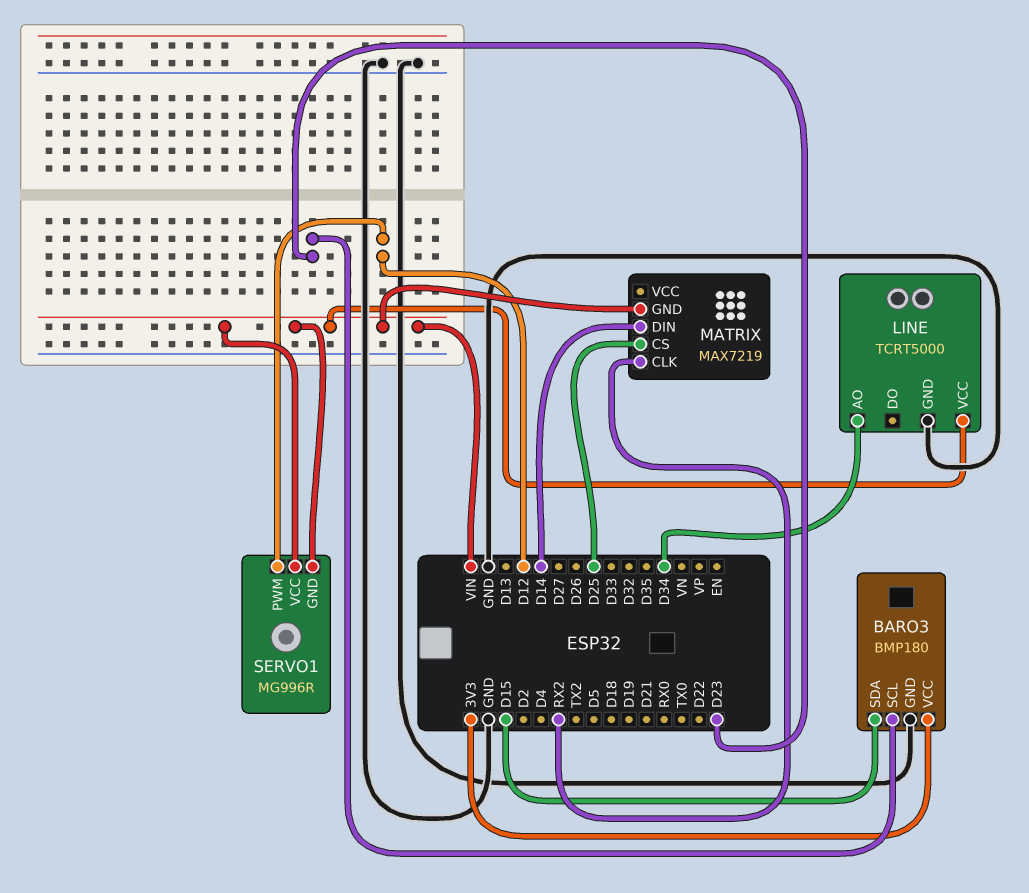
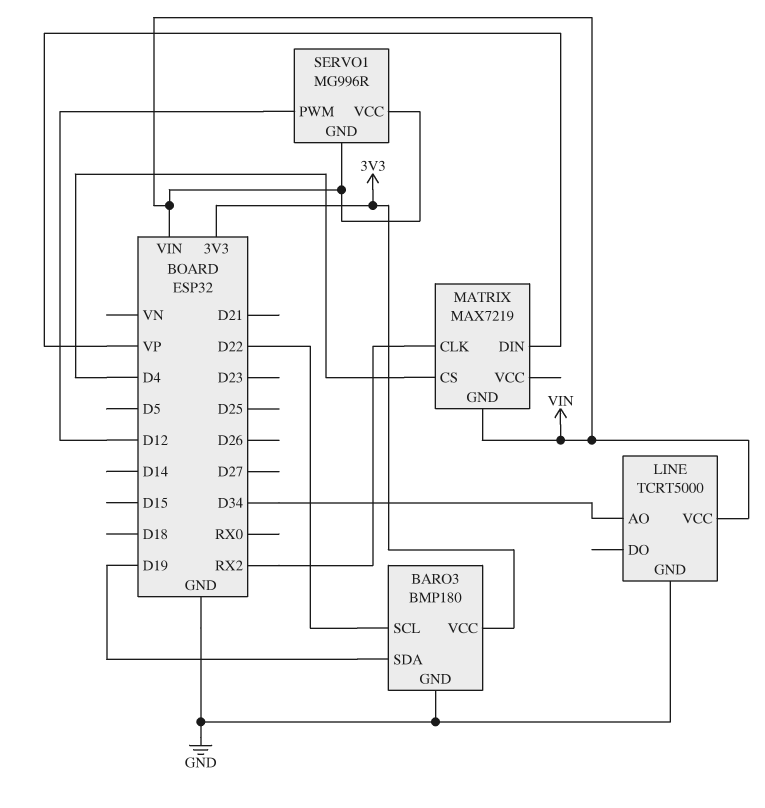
BARO3 pin SCL: D23 -> D22
BARO3 pin SDA: D15 -> D19
MATRIX pin CS: D25 -> D4
MATRIX pin DIN: D14 -> VP

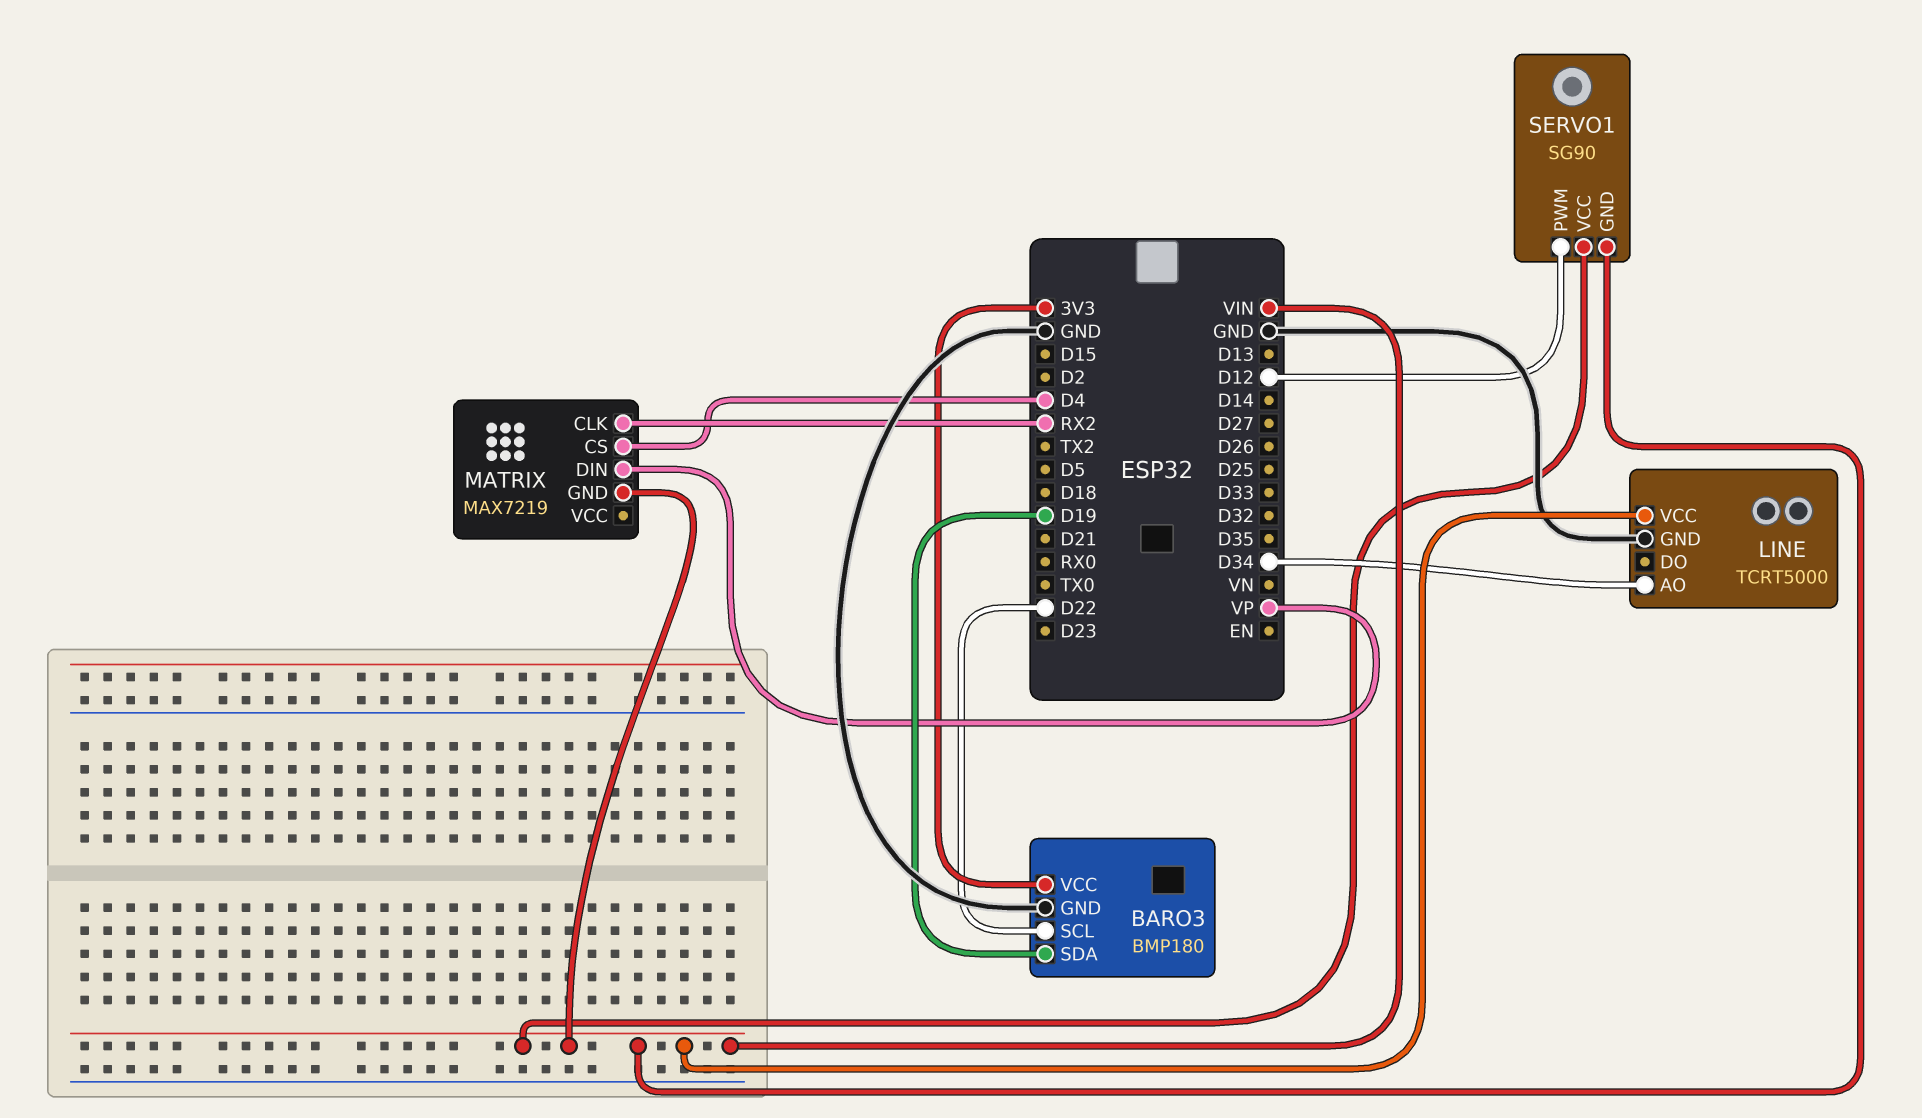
SERVO1: MG996R -> SG90

